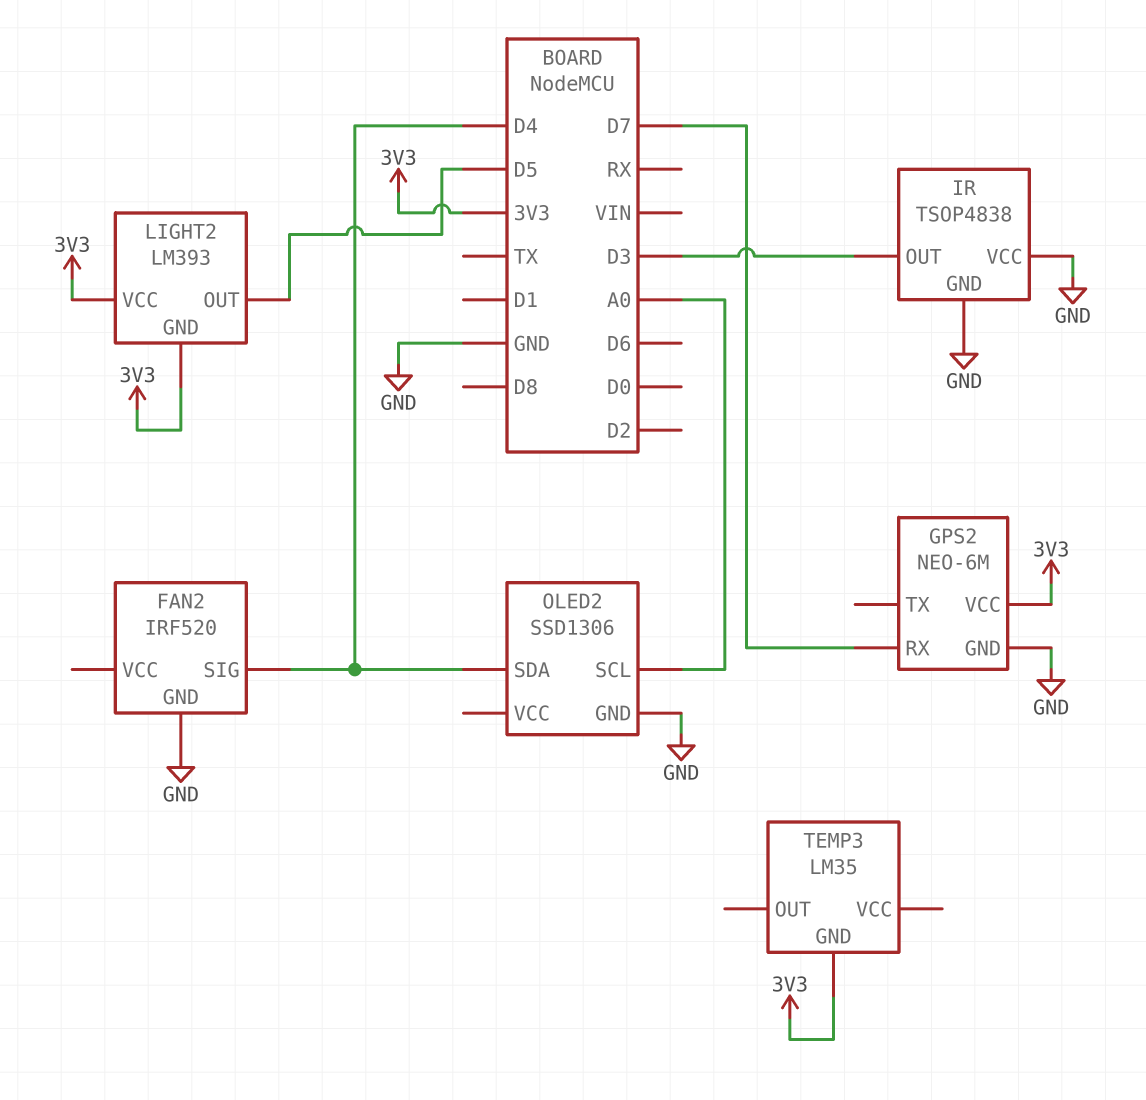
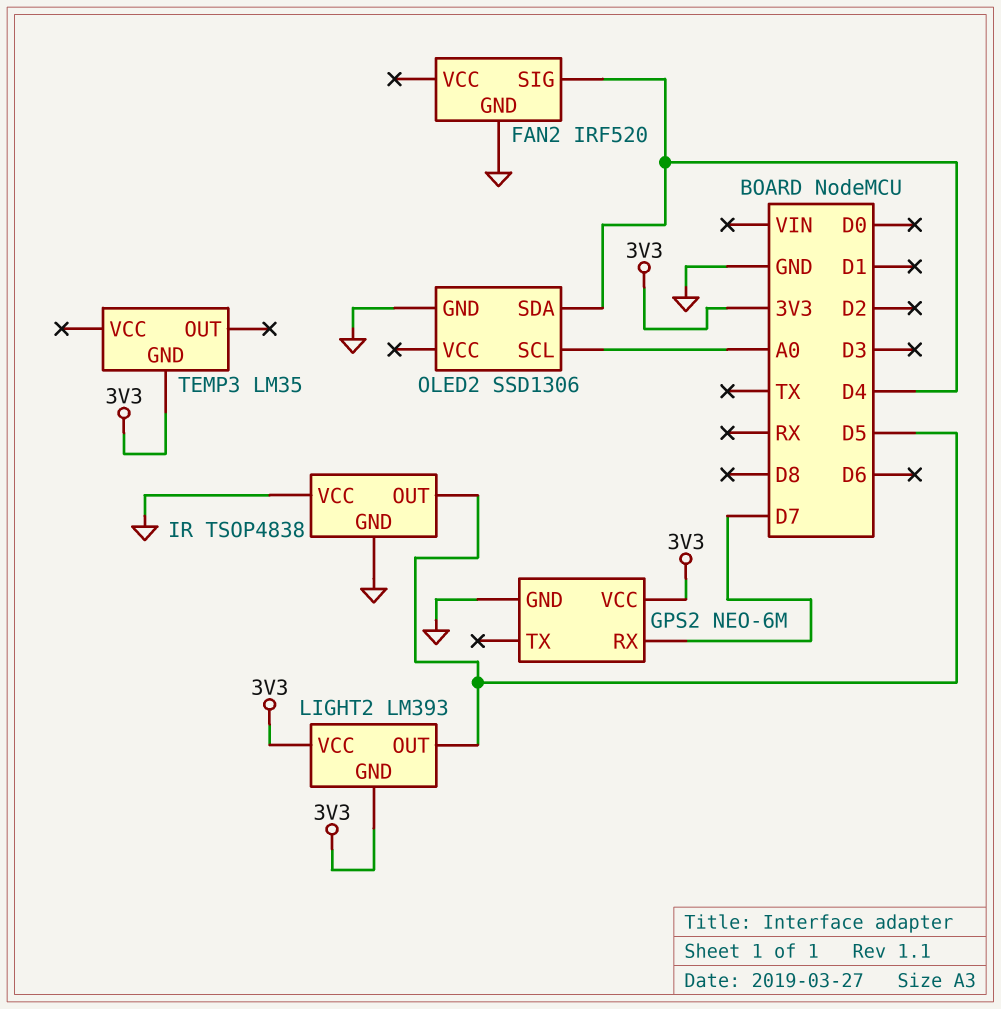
IR pin OUT: D3 -> D5

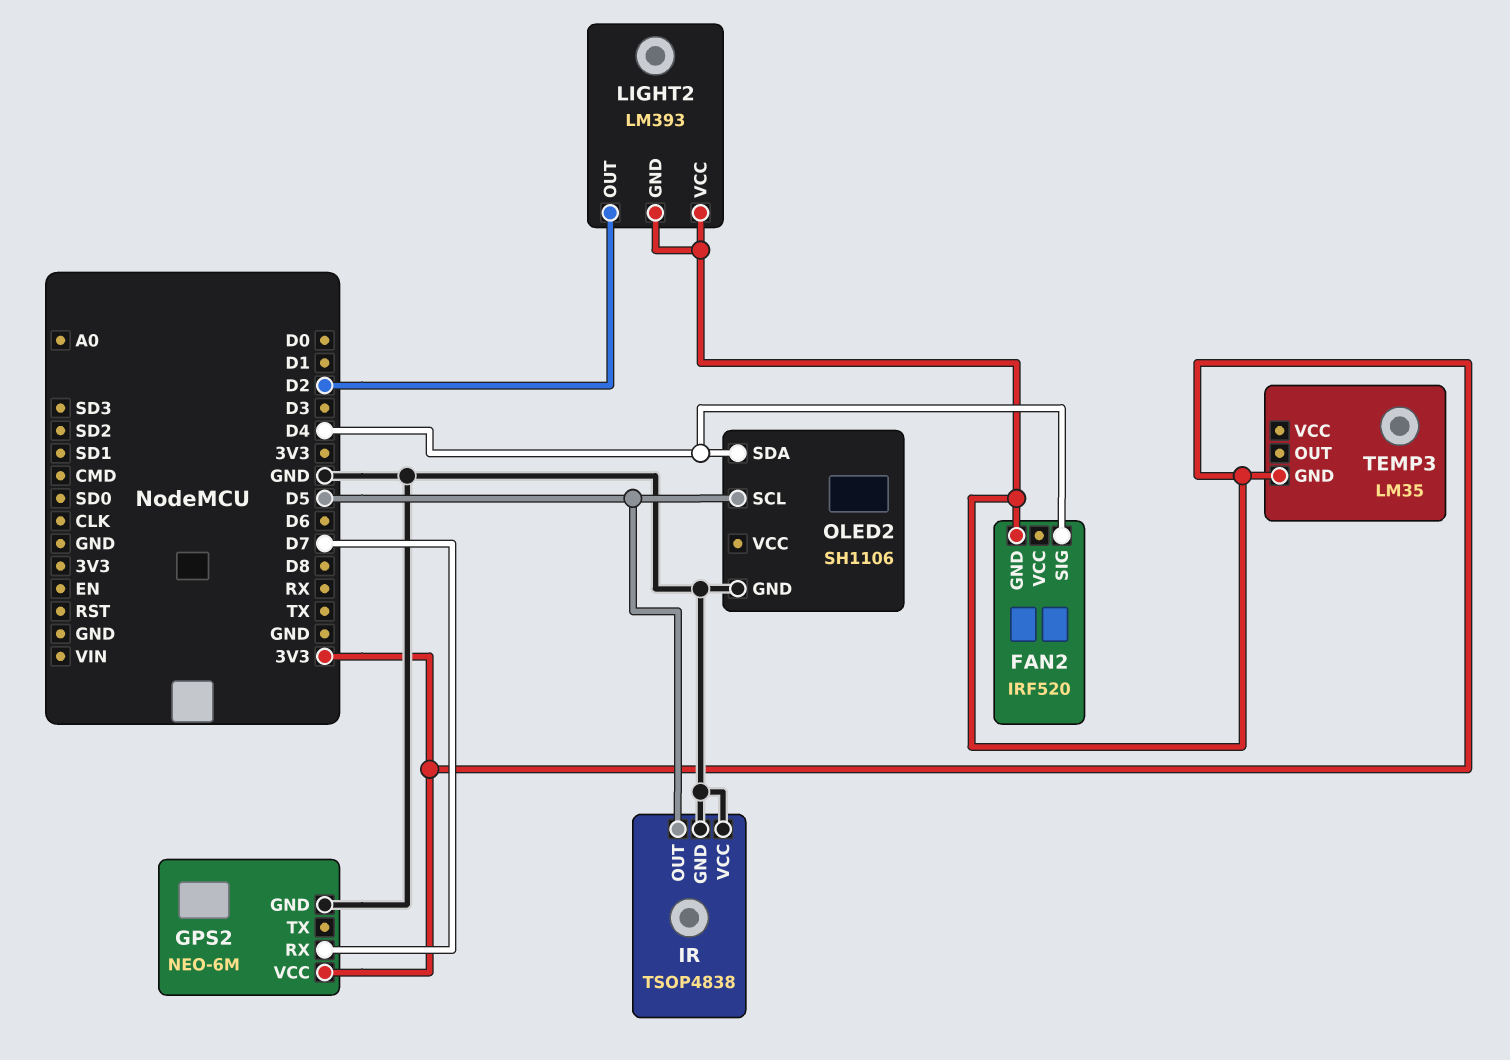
FAN2 pin GND: GND -> 3V3
LIGHT2 pin OUT: D5 -> D2
OLED2: SSD1306 -> SH1106
OLED2 pin SCL: A0 -> D5

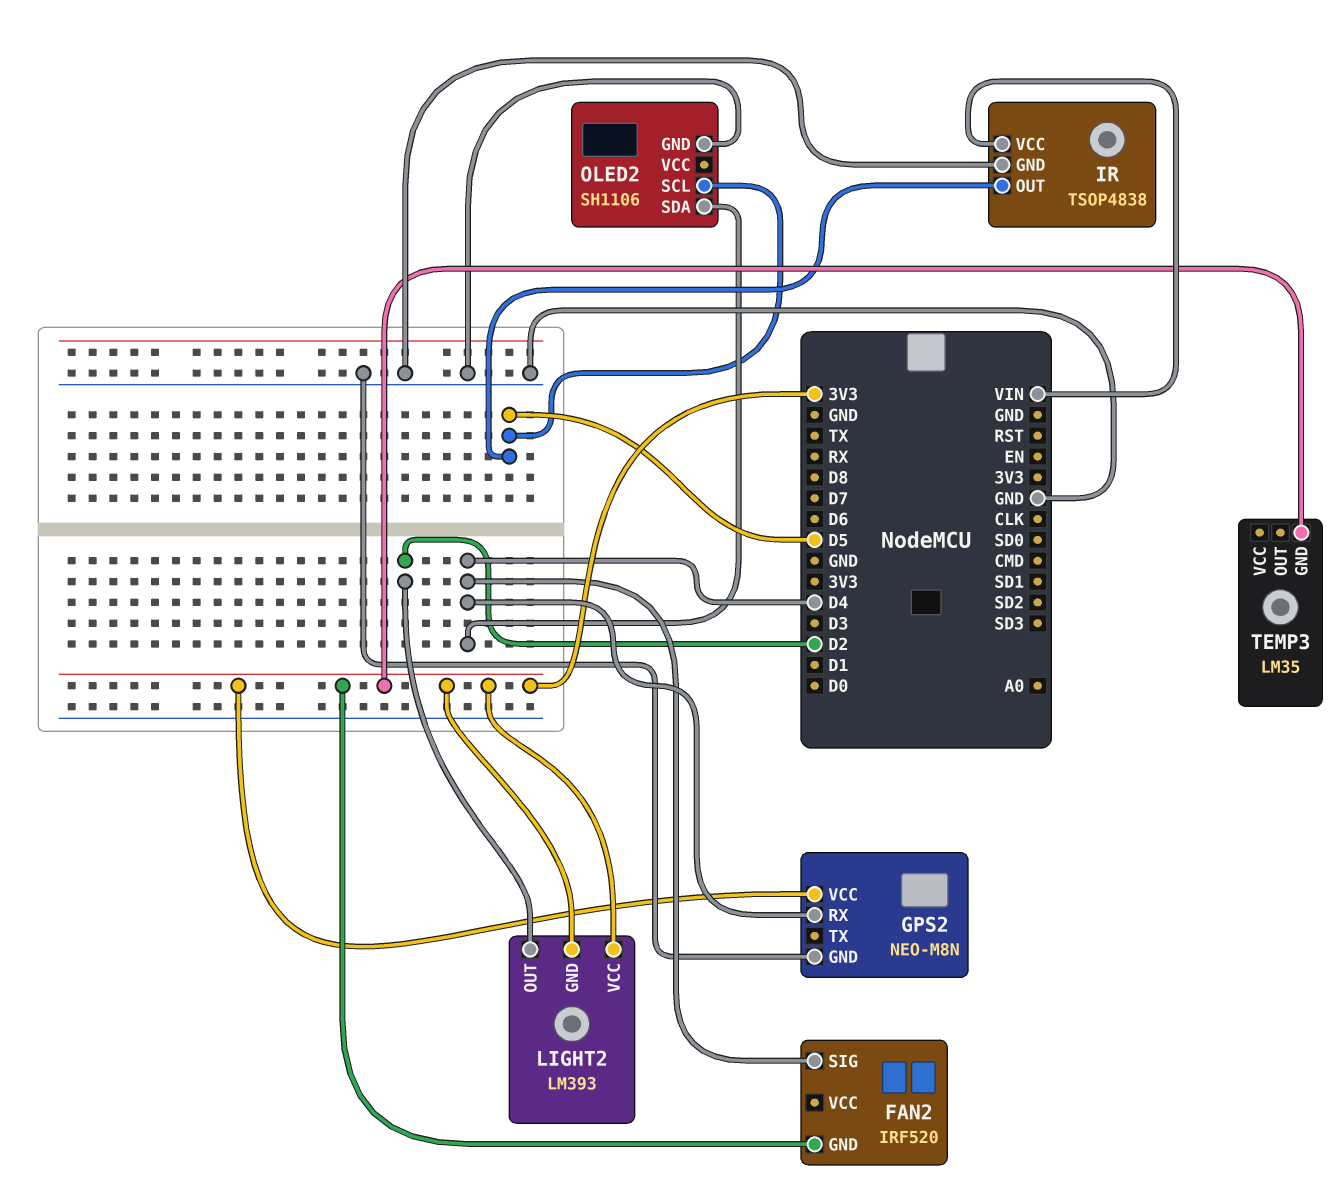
GPS2: NEO-6M -> NEO-M8N
GPS2 pin RX: D7 -> D4
IR pin VCC: GND -> VIN

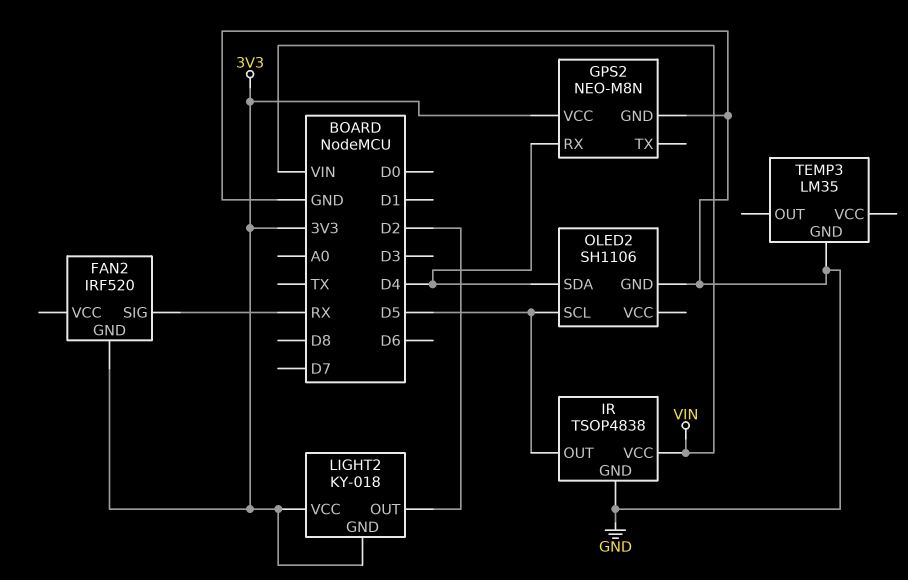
FAN2 pin SIG: D4 -> RX
LIGHT2: LM393 -> KY-018
TEMP3 pin GND: 3V3 -> GND

